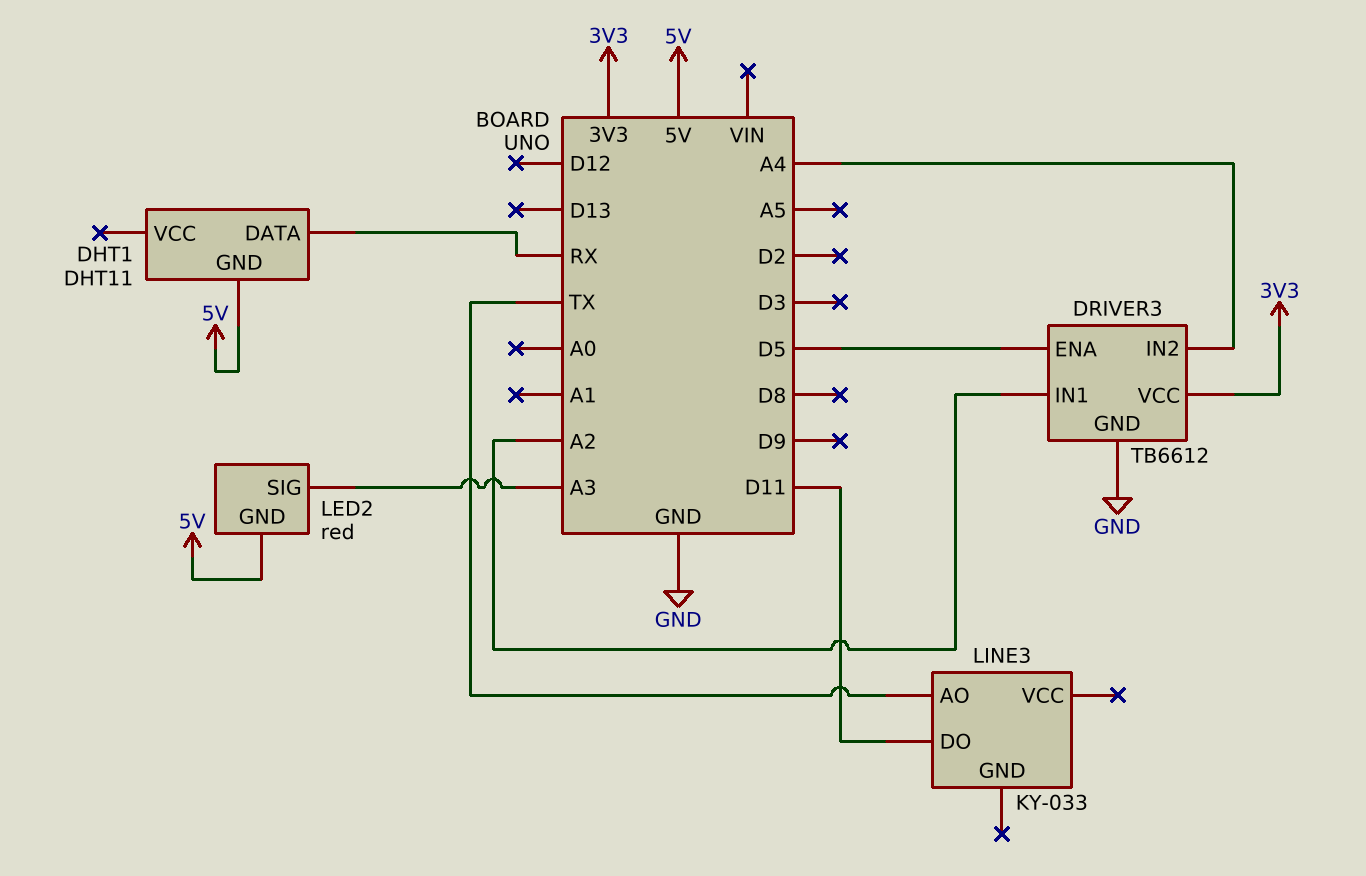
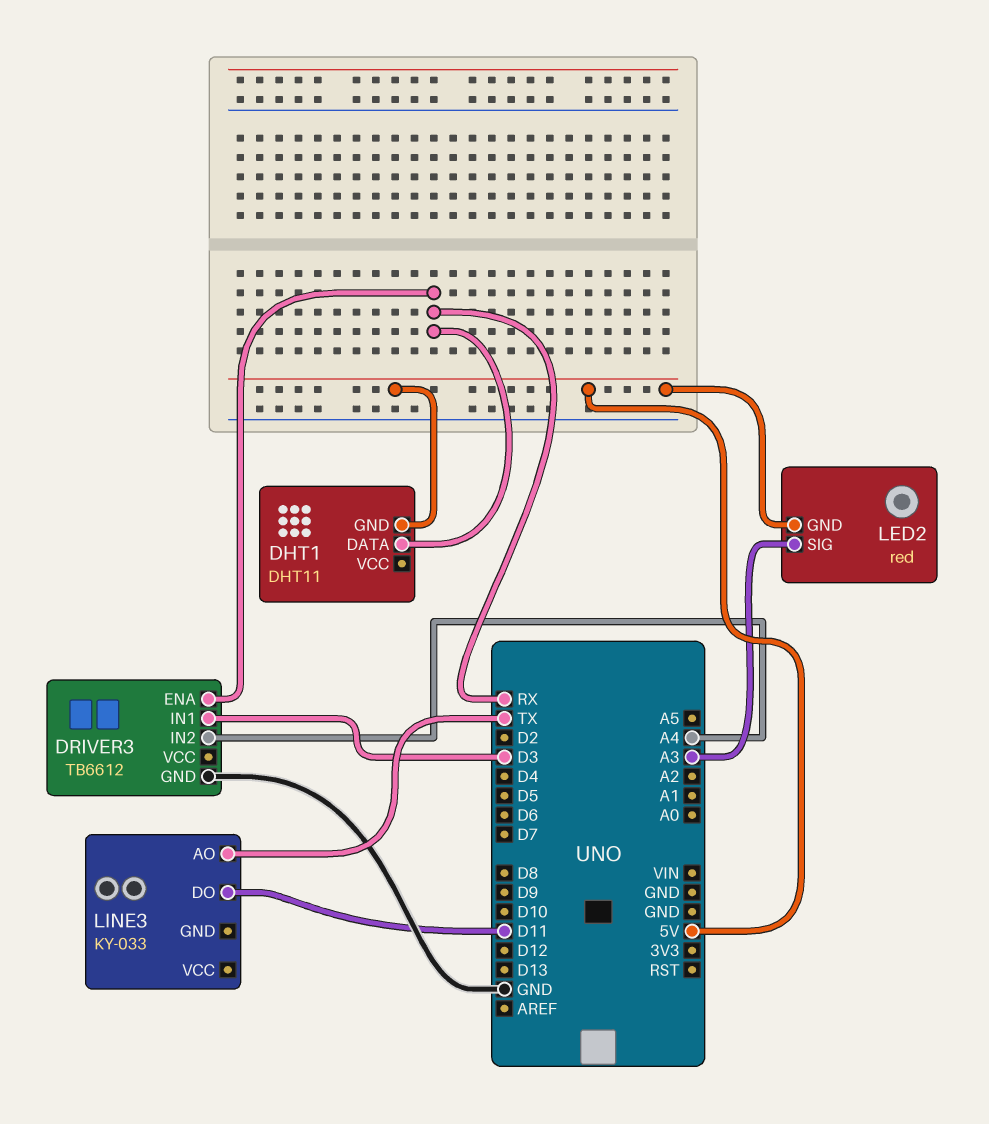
DRIVER3 pin ENA: D5 -> RX
DRIVER3 pin IN1: A2 -> D3
DRIVER3 pin VCC: 3V3 -> none

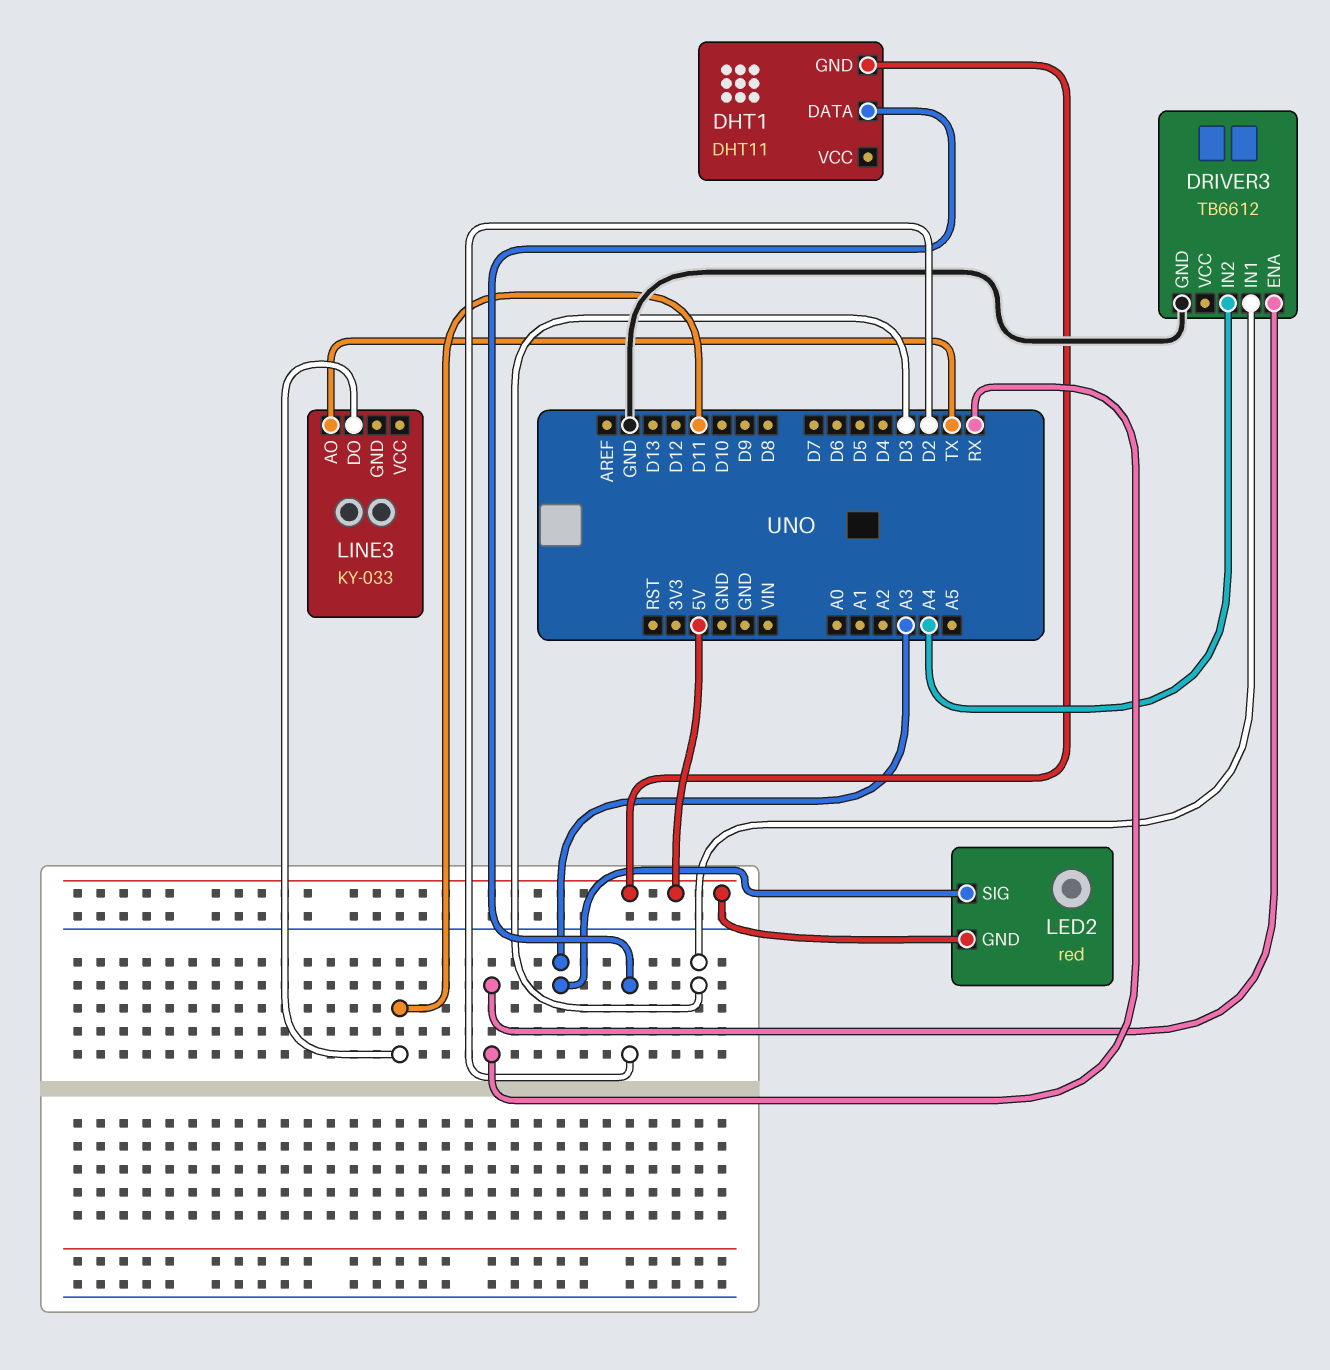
DHT1 pin DATA: RX -> D2

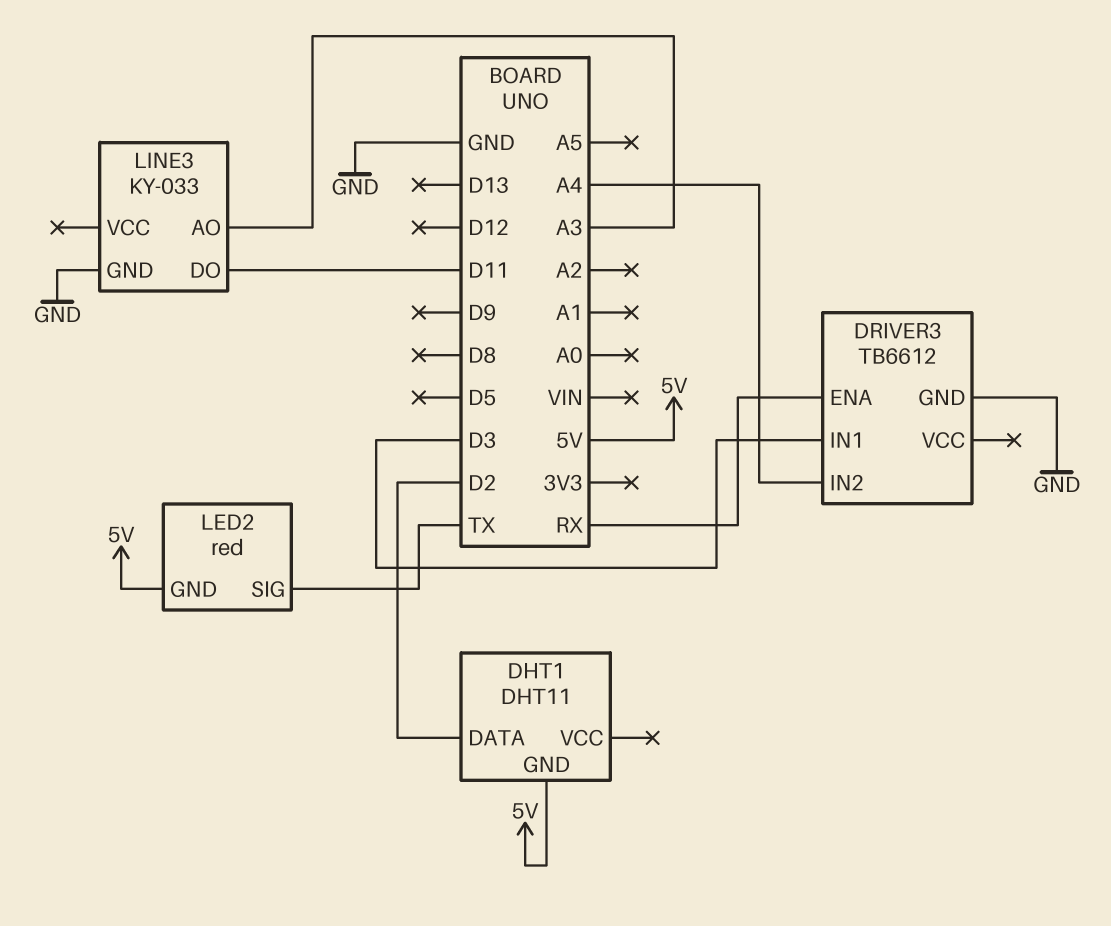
LED2 pin SIG: A3 -> TX
LINE3 pin AO: TX -> A3
LINE3 pin GND: none -> GND

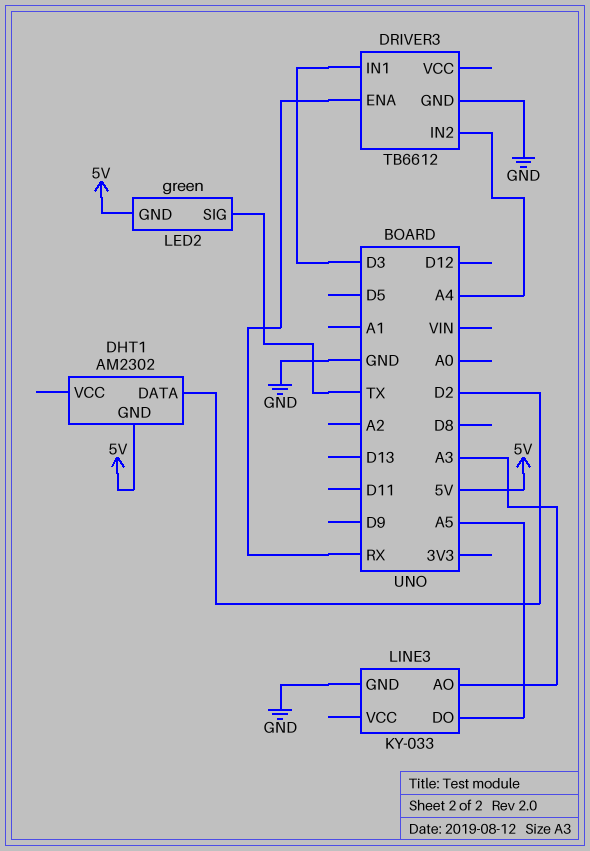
DHT1: DHT11 -> AM2302
LED2: red -> green
LINE3 pin DO: D11 -> A5

